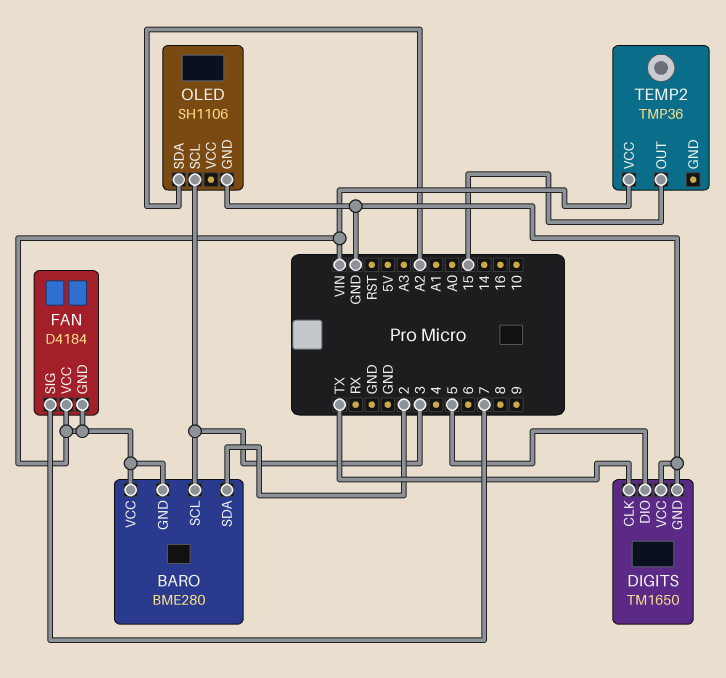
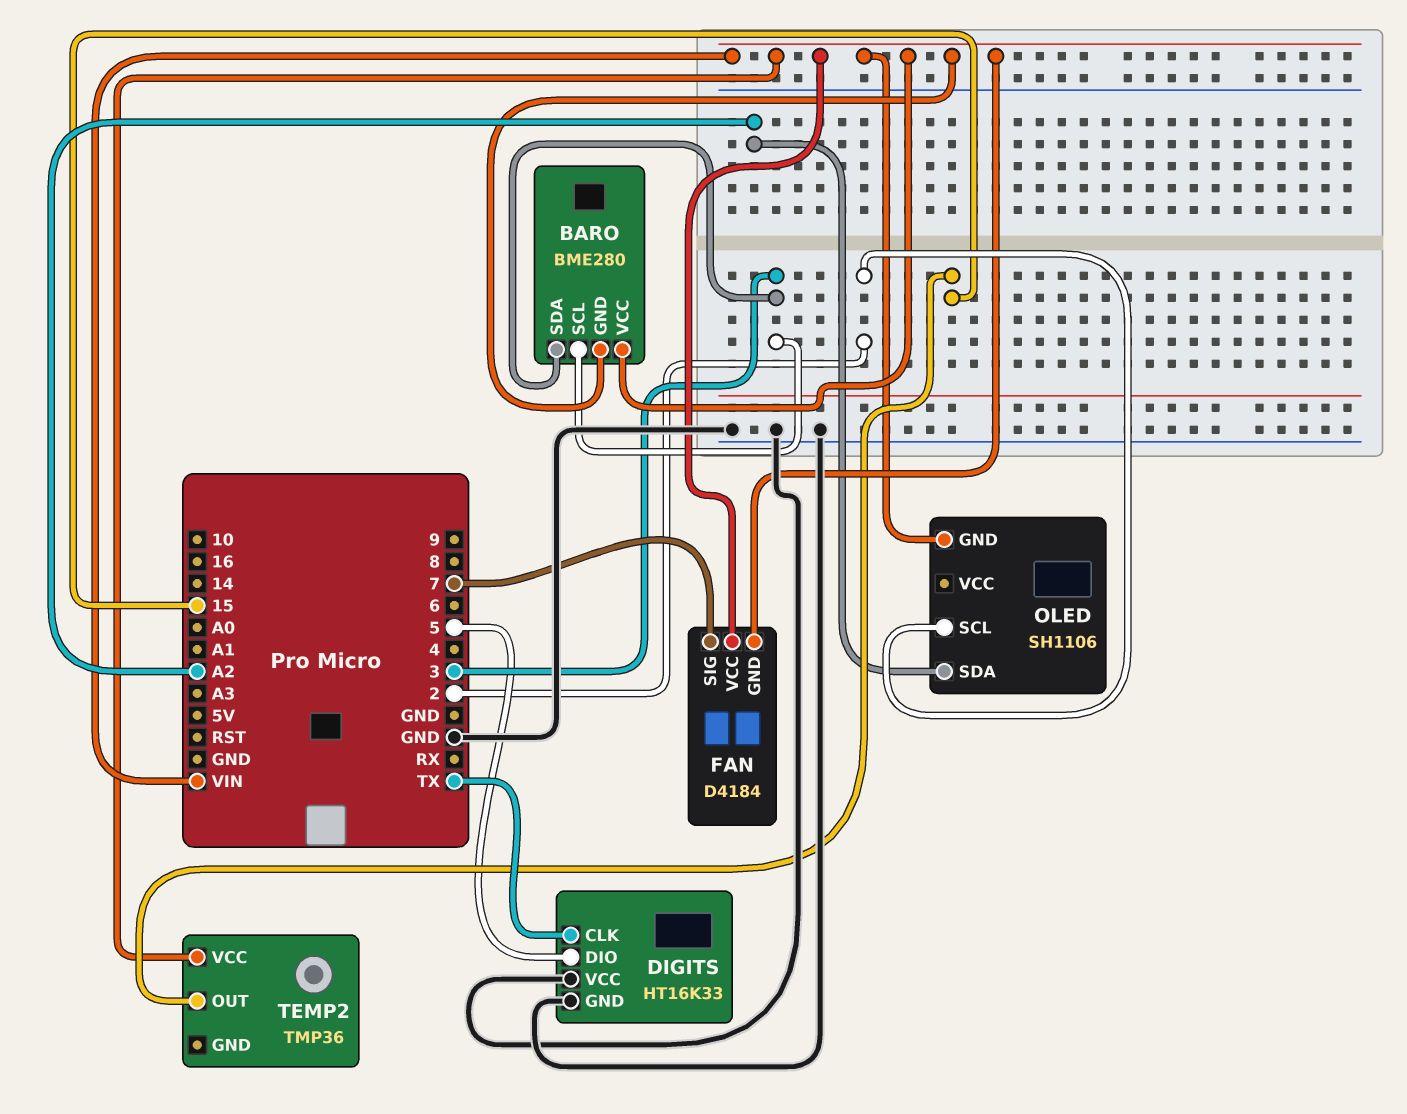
BARO pin SDA: 2 -> 3
DIGITS: TM1650 -> HT16K33
OLED pin GND: GND -> VIN
OLED pin SCL: 3 -> 2

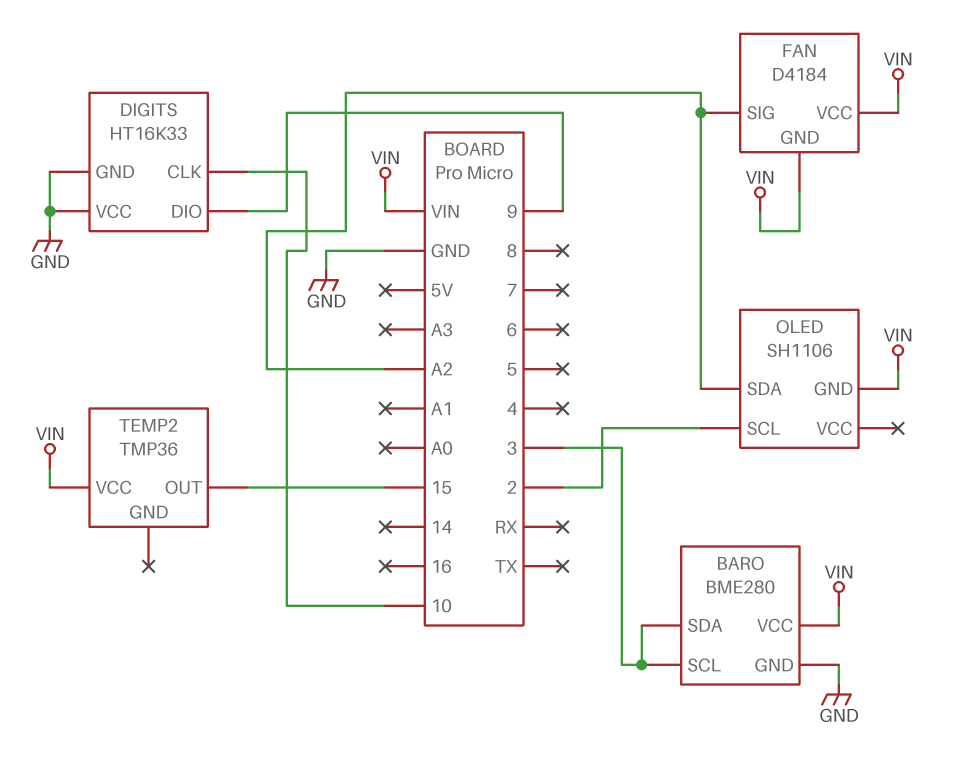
BARO pin GND: VIN -> GND
DIGITS pin CLK: TX -> 10
DIGITS pin DIO: 5 -> 9
FAN pin SIG: 7 -> A2

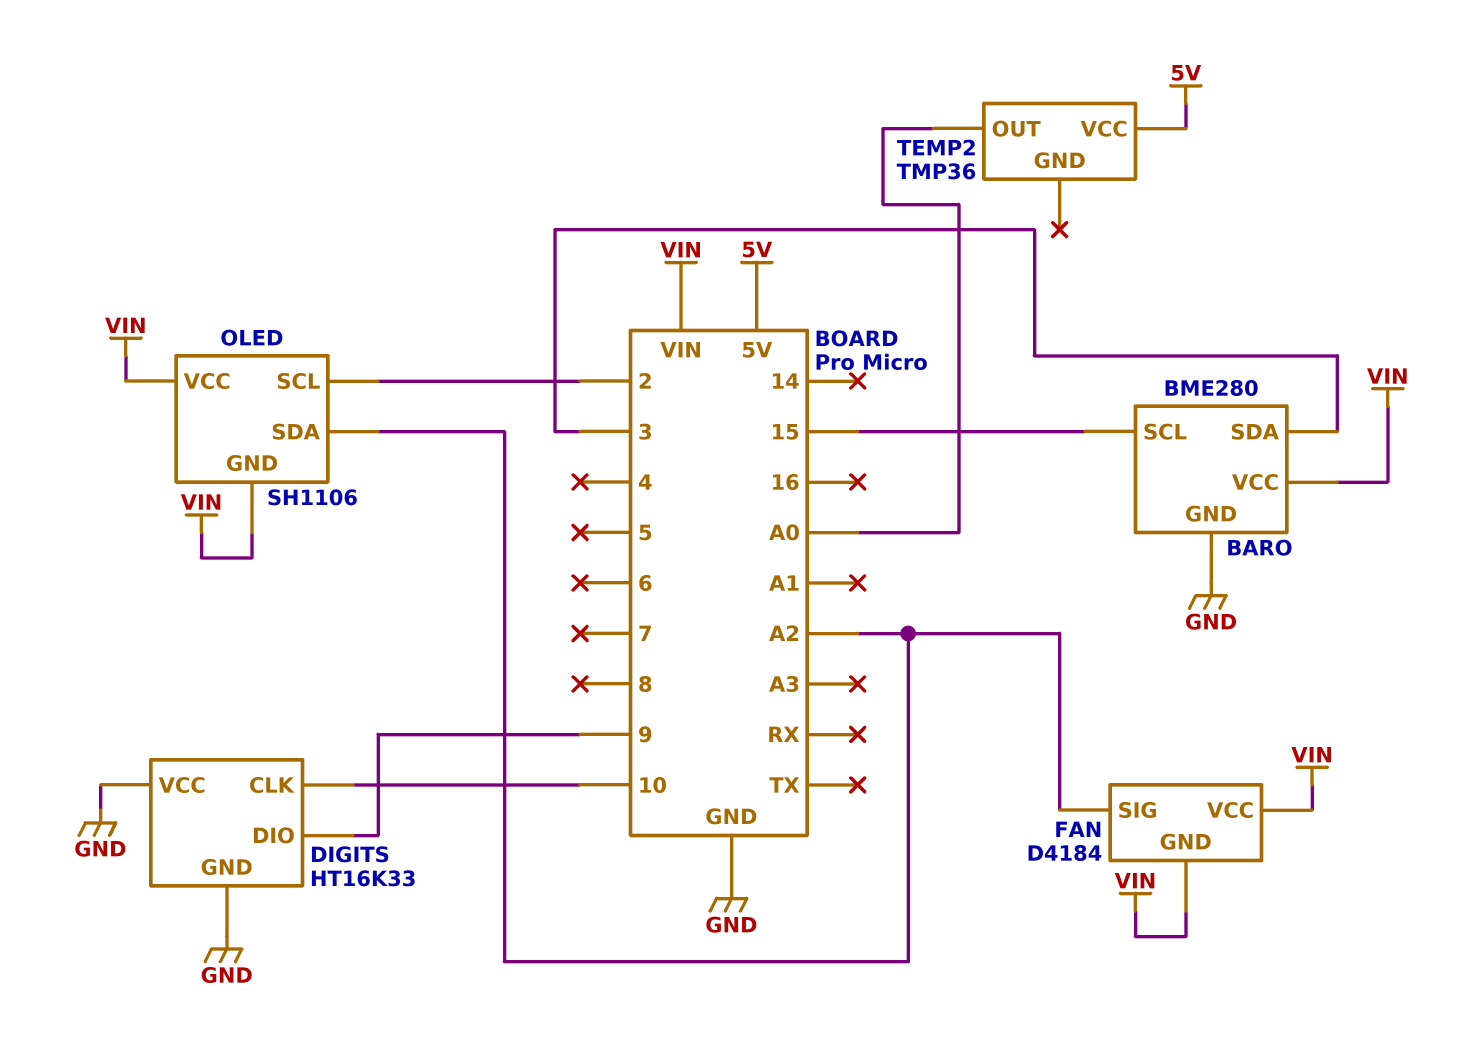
BARO pin SCL: 3 -> 15
OLED pin VCC: none -> VIN
TEMP2 pin OUT: 15 -> A0
TEMP2 pin VCC: VIN -> 5V

